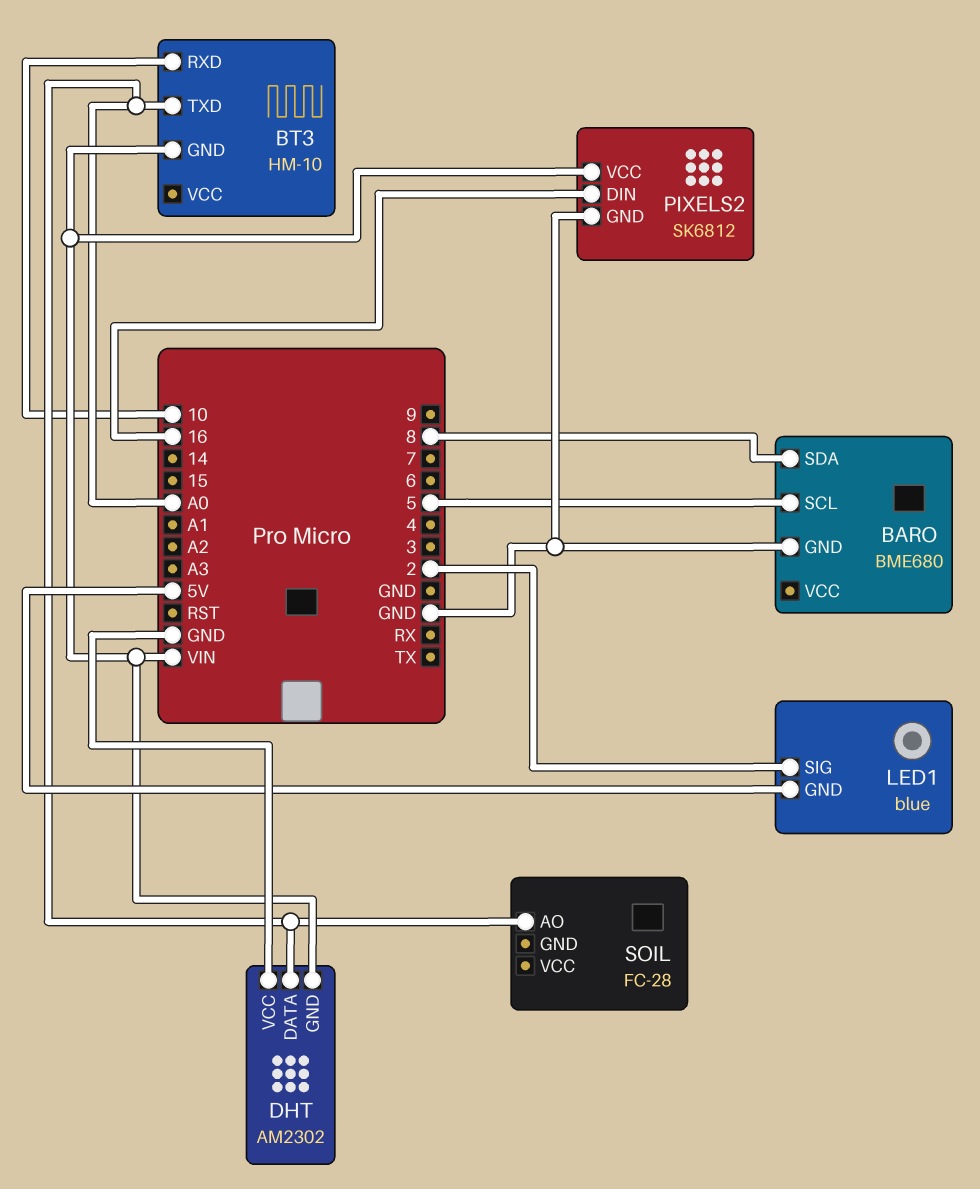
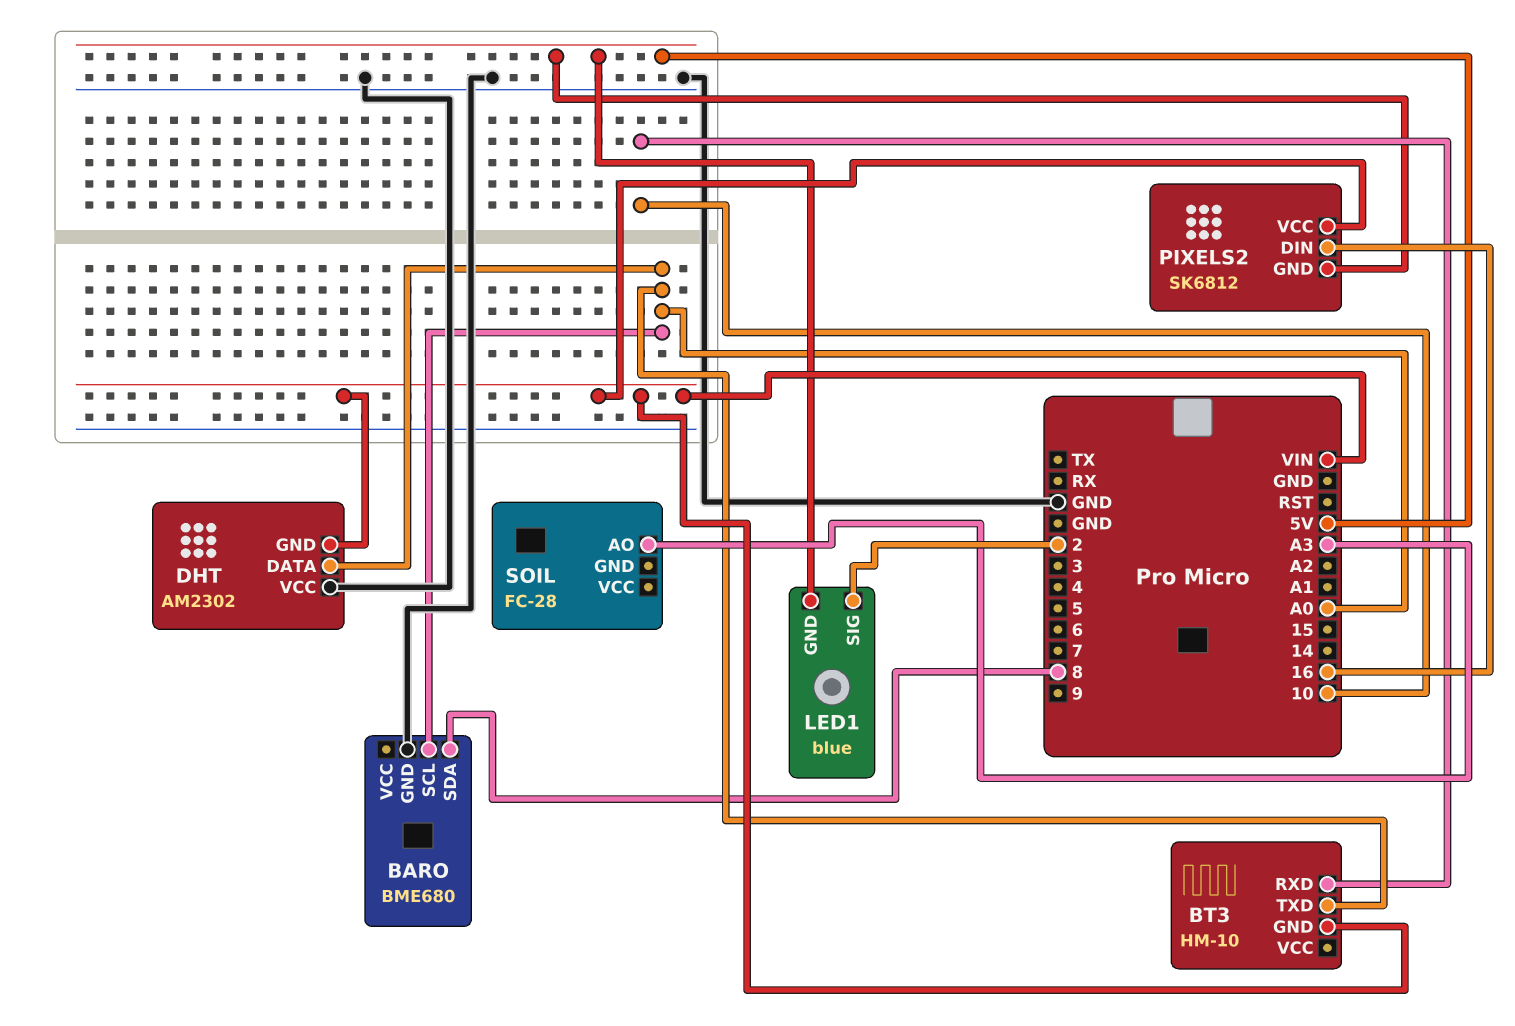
BARO pin SCL: 5 -> A0
PIXELS2 pin GND: GND -> 5V
SOIL pin AO: A0 -> A3

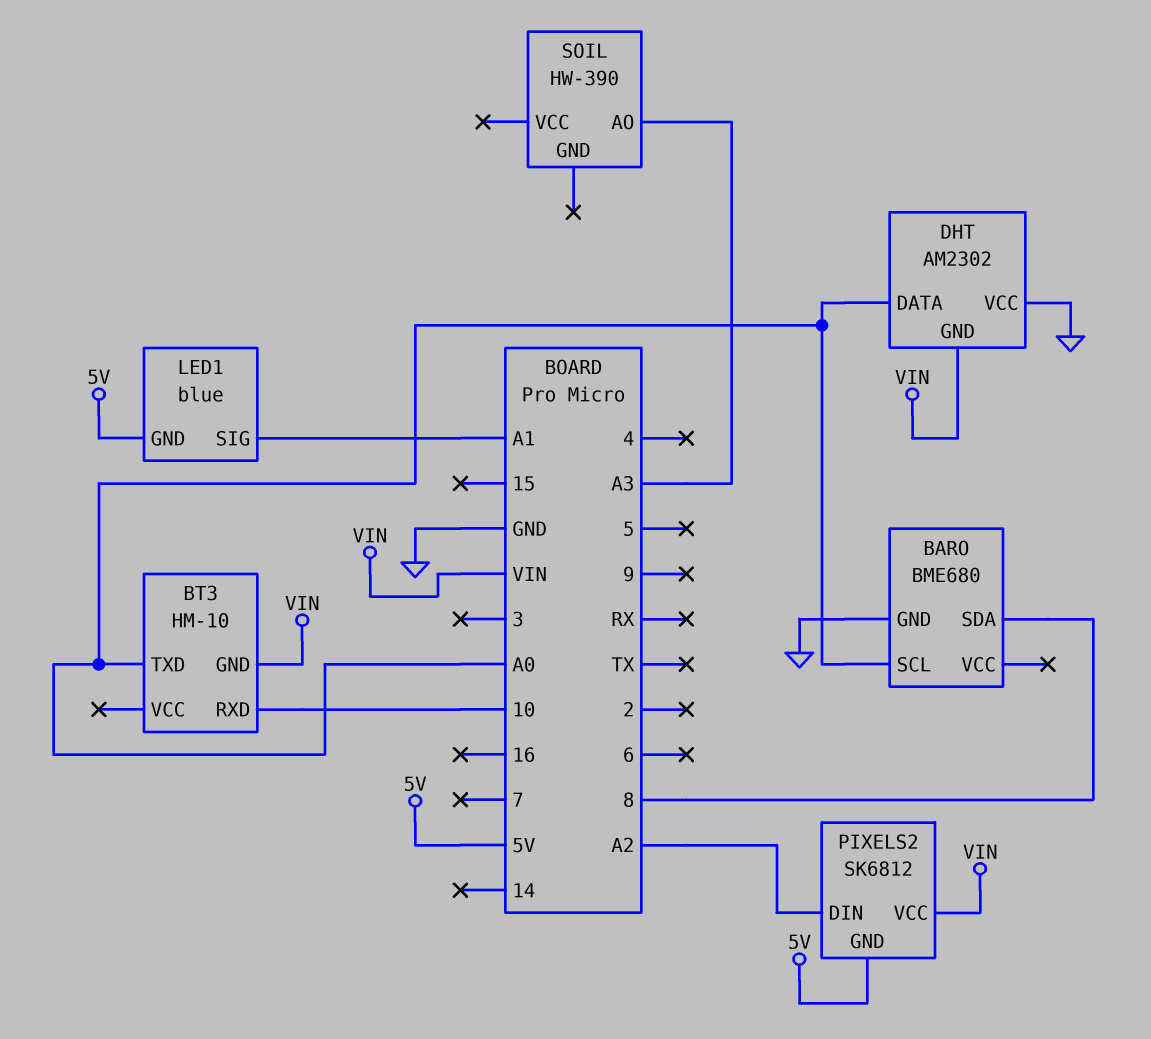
LED1 pin SIG: 2 -> A1
PIXELS2 pin DIN: 16 -> A2
SOIL: FC-28 -> HW-390

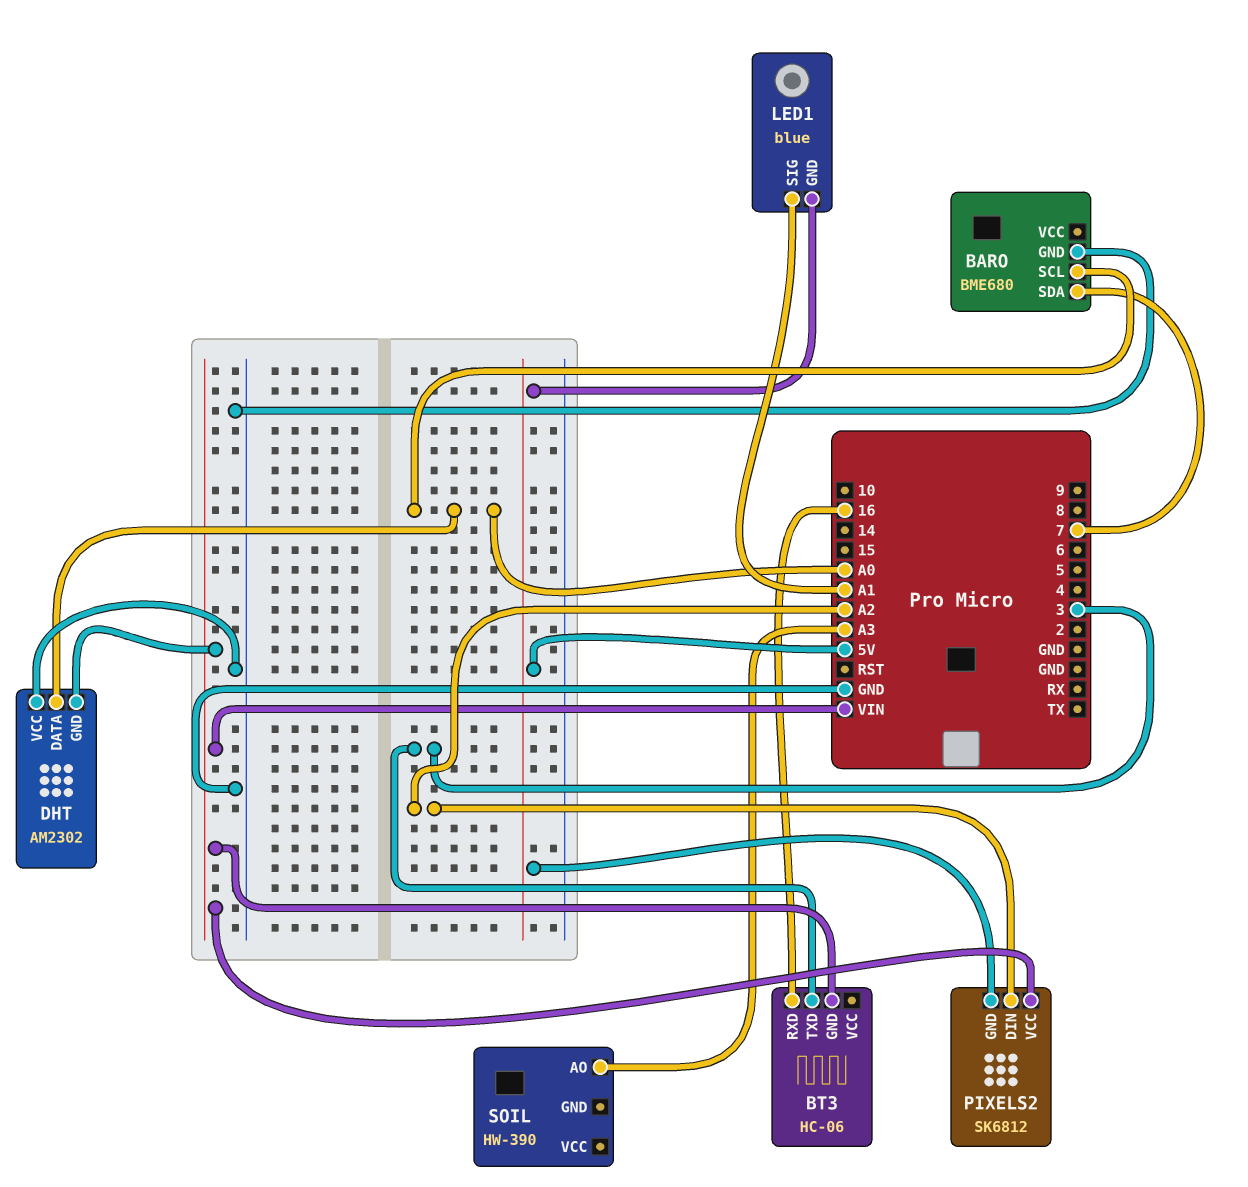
BARO pin SDA: 8 -> 7
BT3: HM-10 -> HC-06
BT3 pin RXD: 10 -> 16
BT3 pin TXD: A0 -> 3

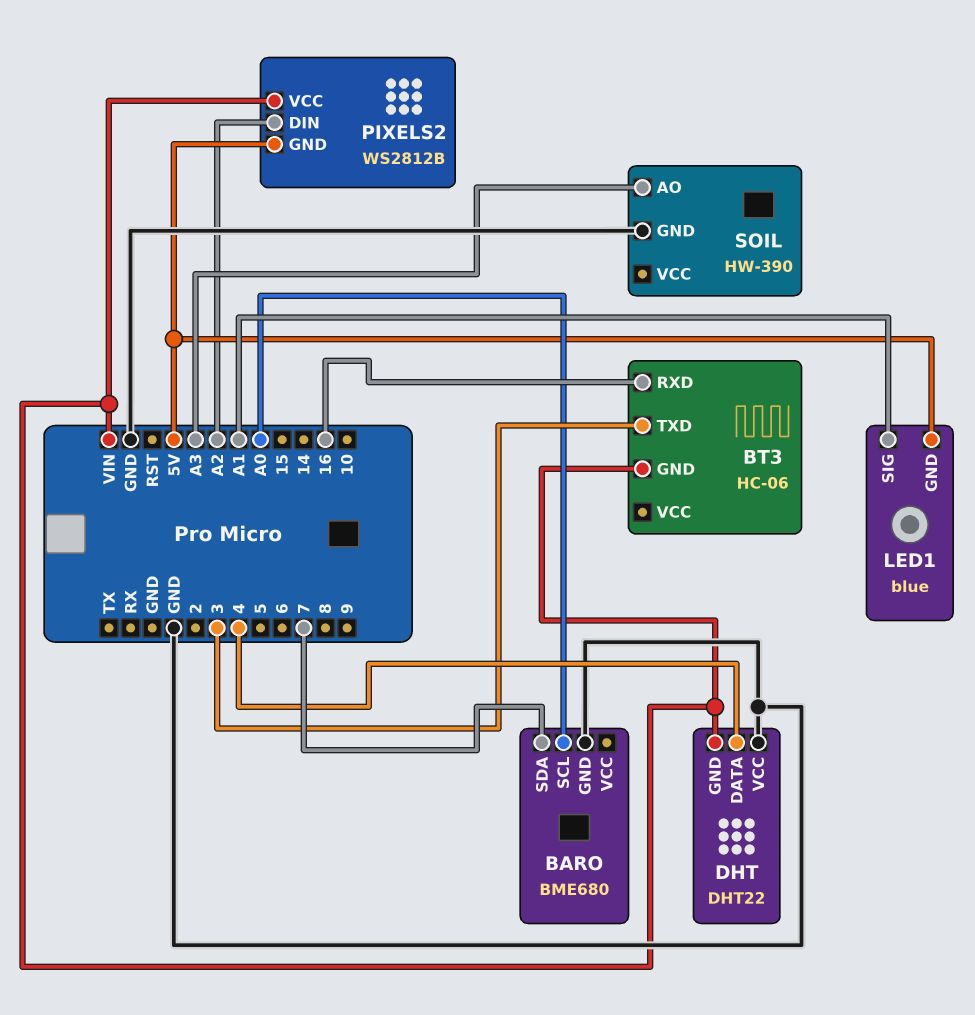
DHT: AM2302 -> DHT22
DHT pin DATA: A0 -> 4
PIXELS2: SK6812 -> WS2812B
SOIL pin GND: none -> GND

